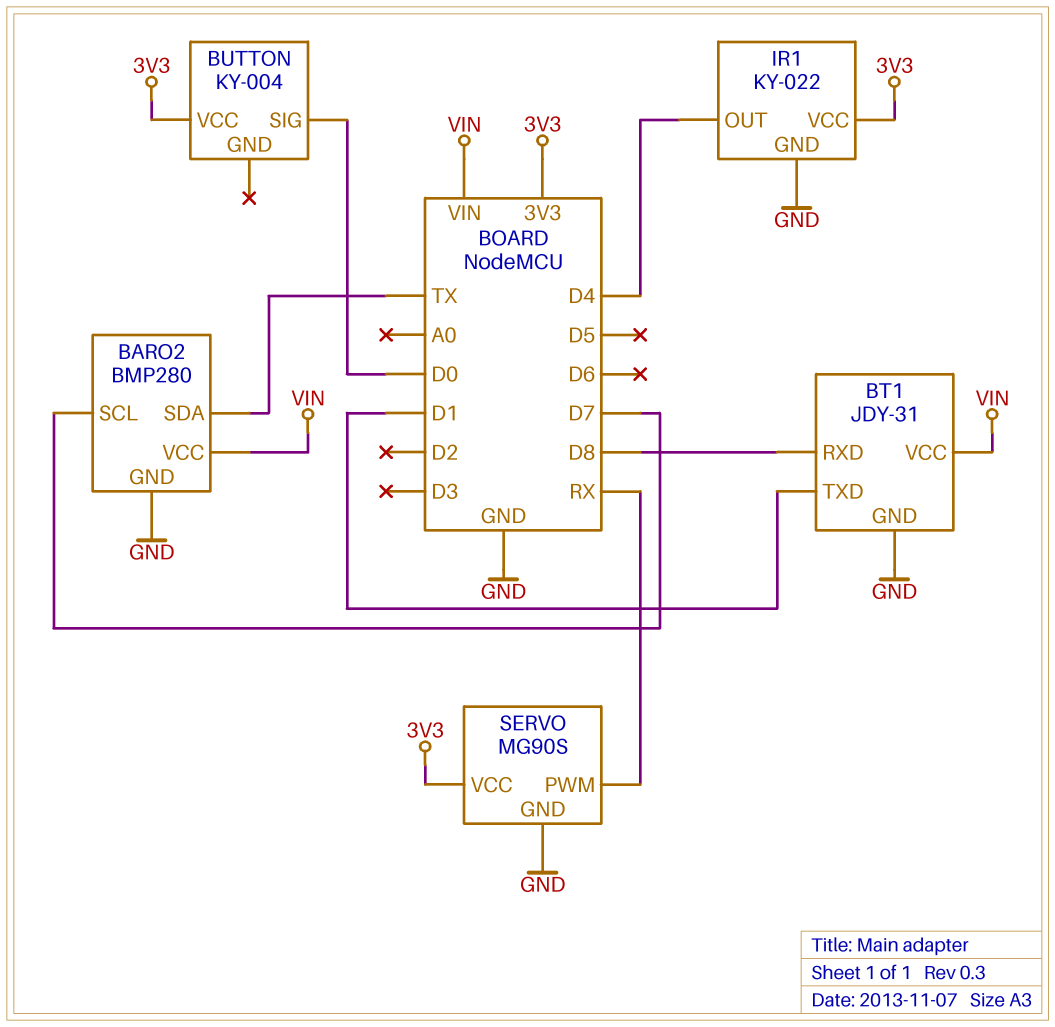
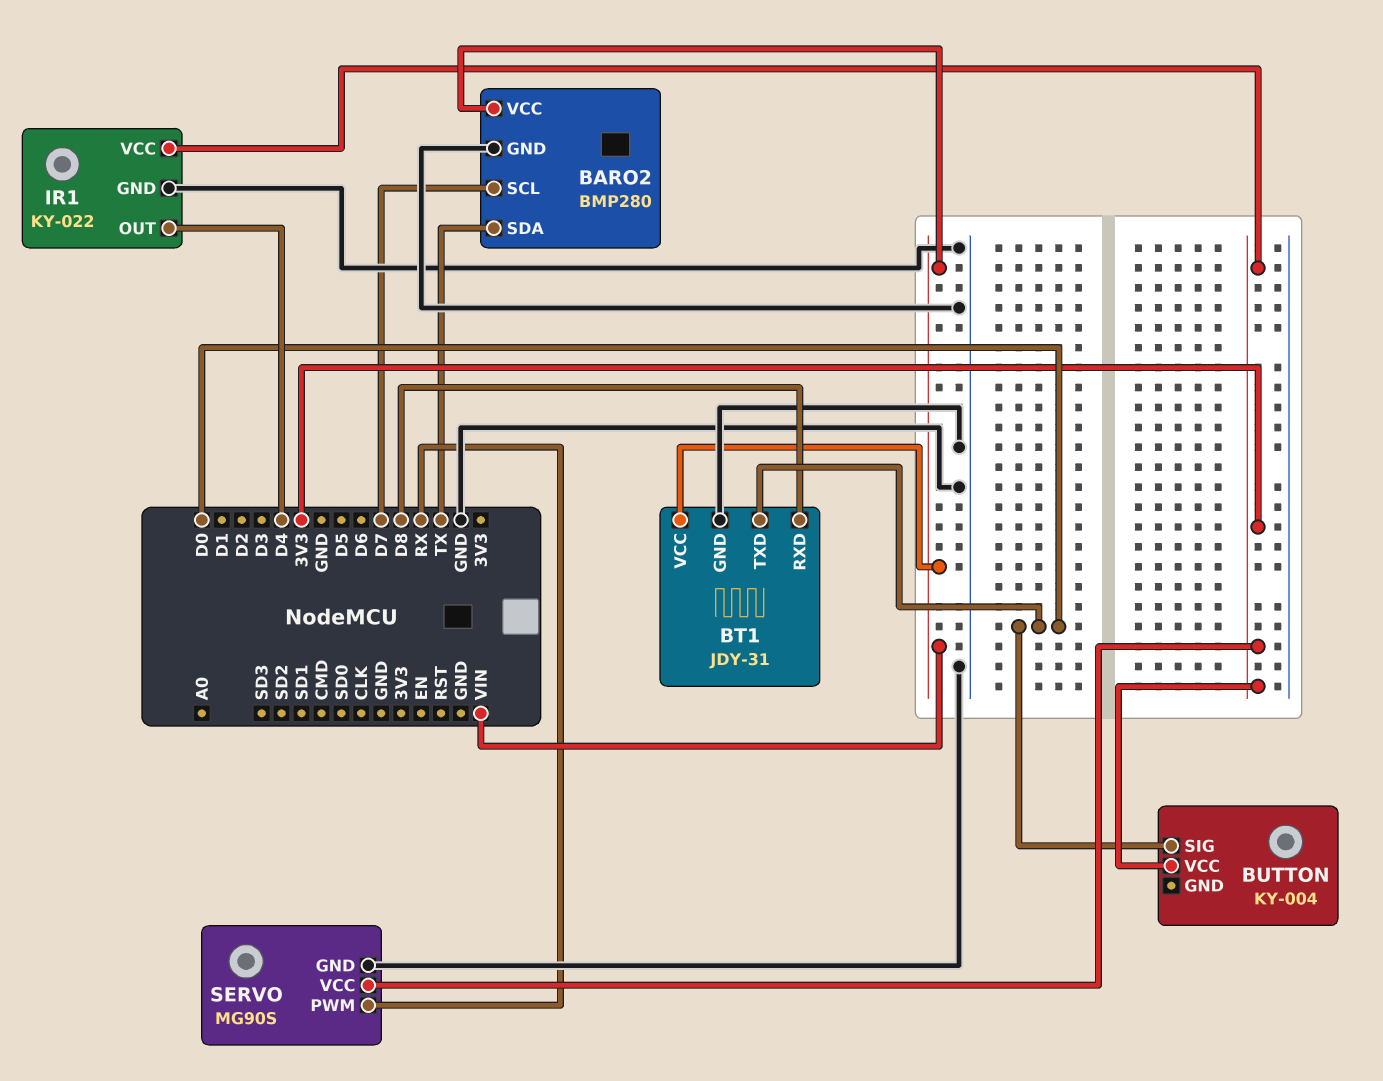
BT1 pin TXD: D1 -> D0

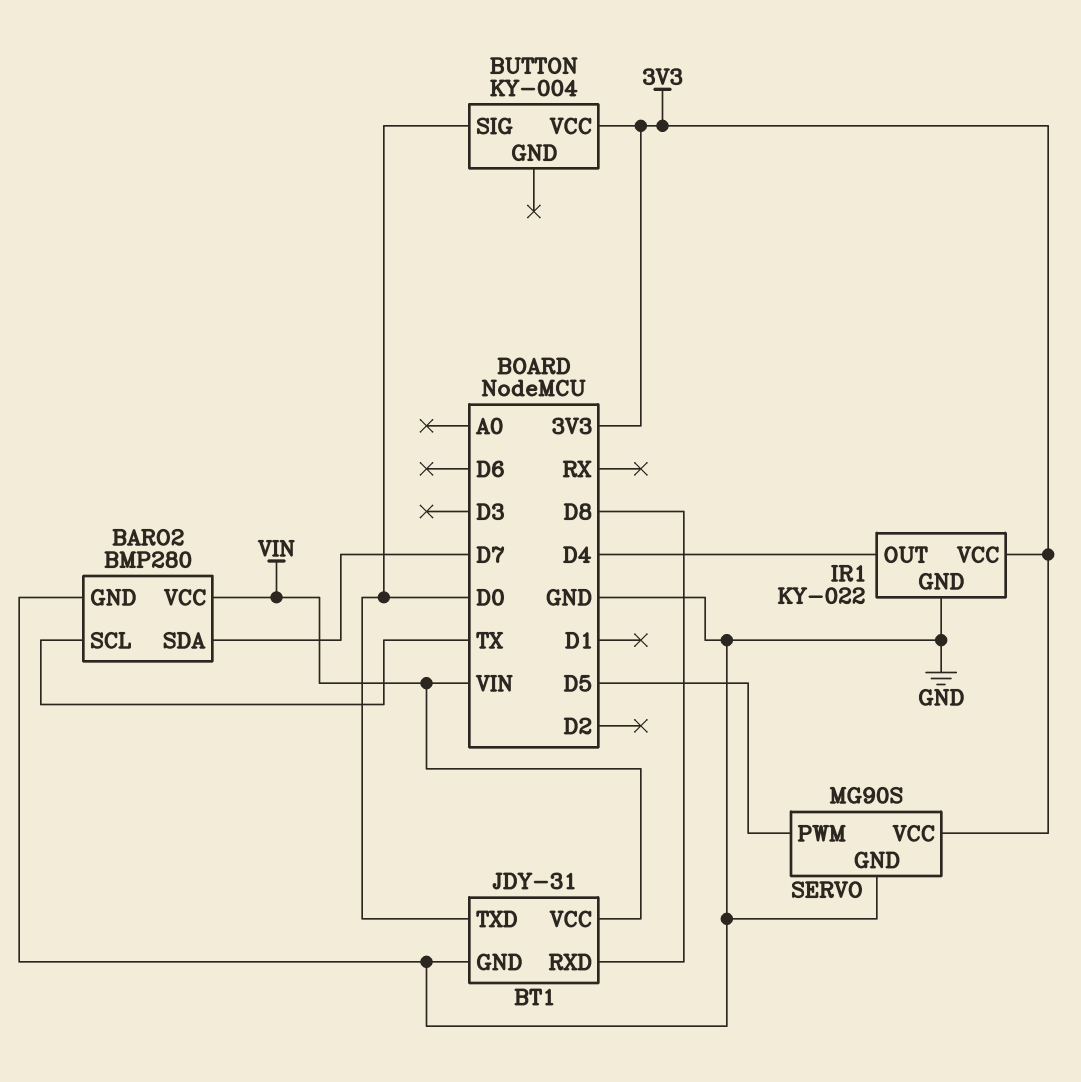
BARO2 pin SCL: D7 -> TX
BARO2 pin SDA: TX -> D7
SERVO pin PWM: RX -> D5

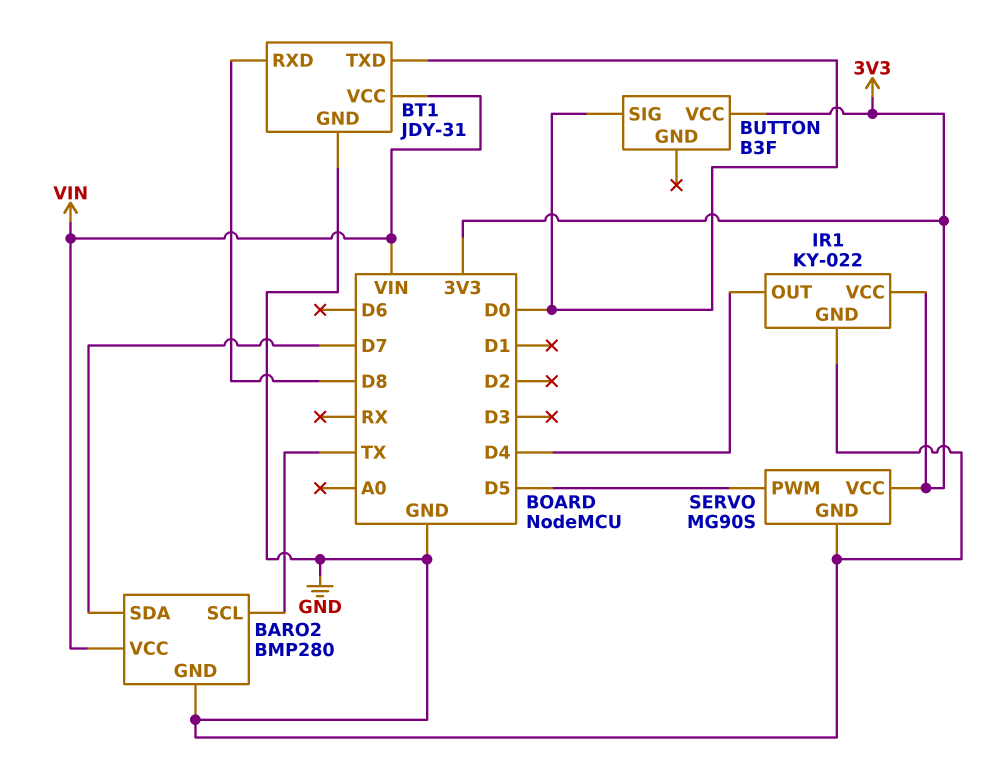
BUTTON: KY-004 -> B3F

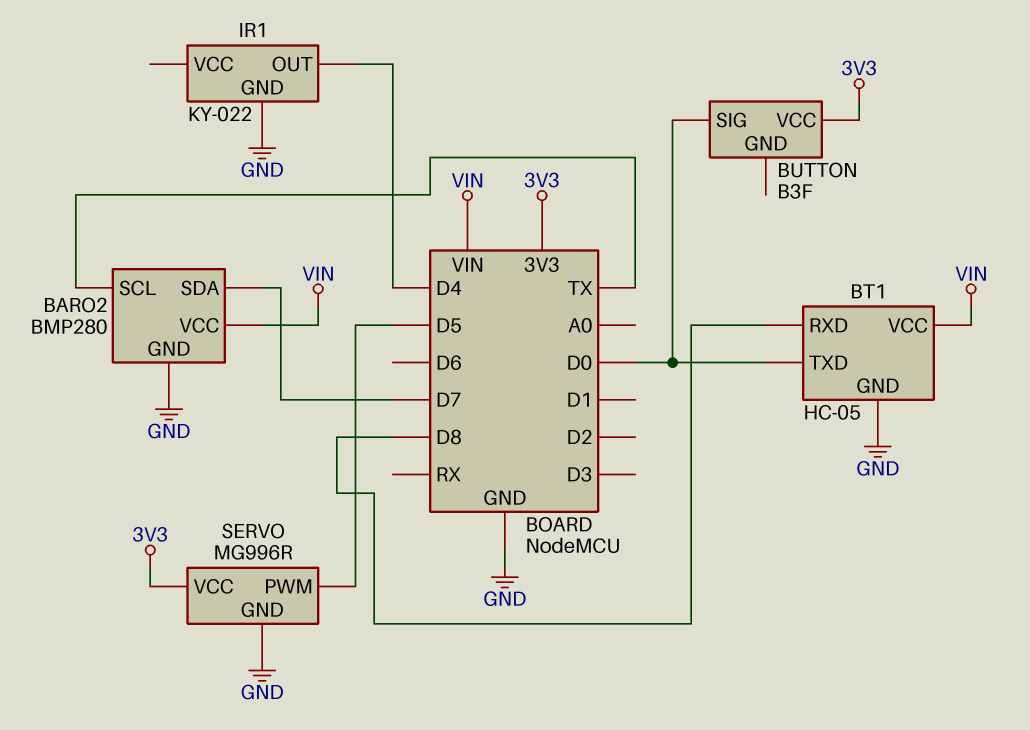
BT1: JDY-31 -> HC-05
IR1 pin VCC: 3V3 -> none
SERVO: MG90S -> MG996R

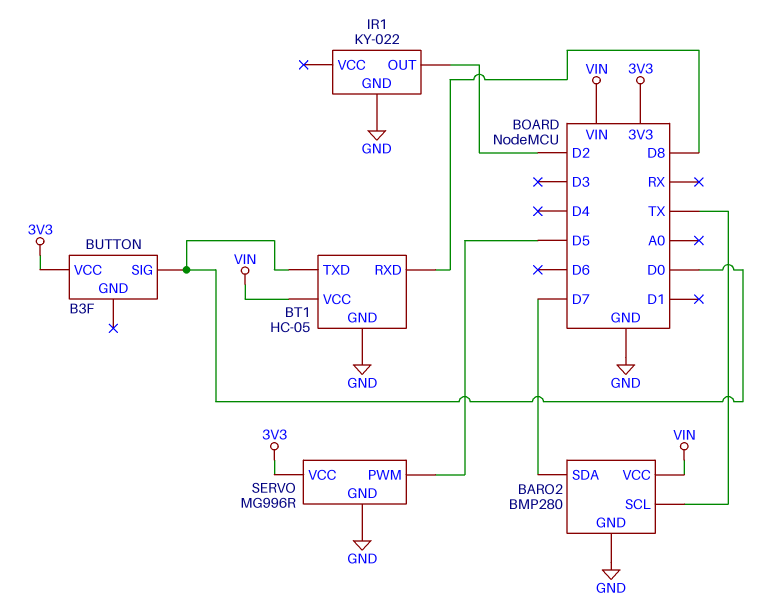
IR1 pin OUT: D4 -> D2

